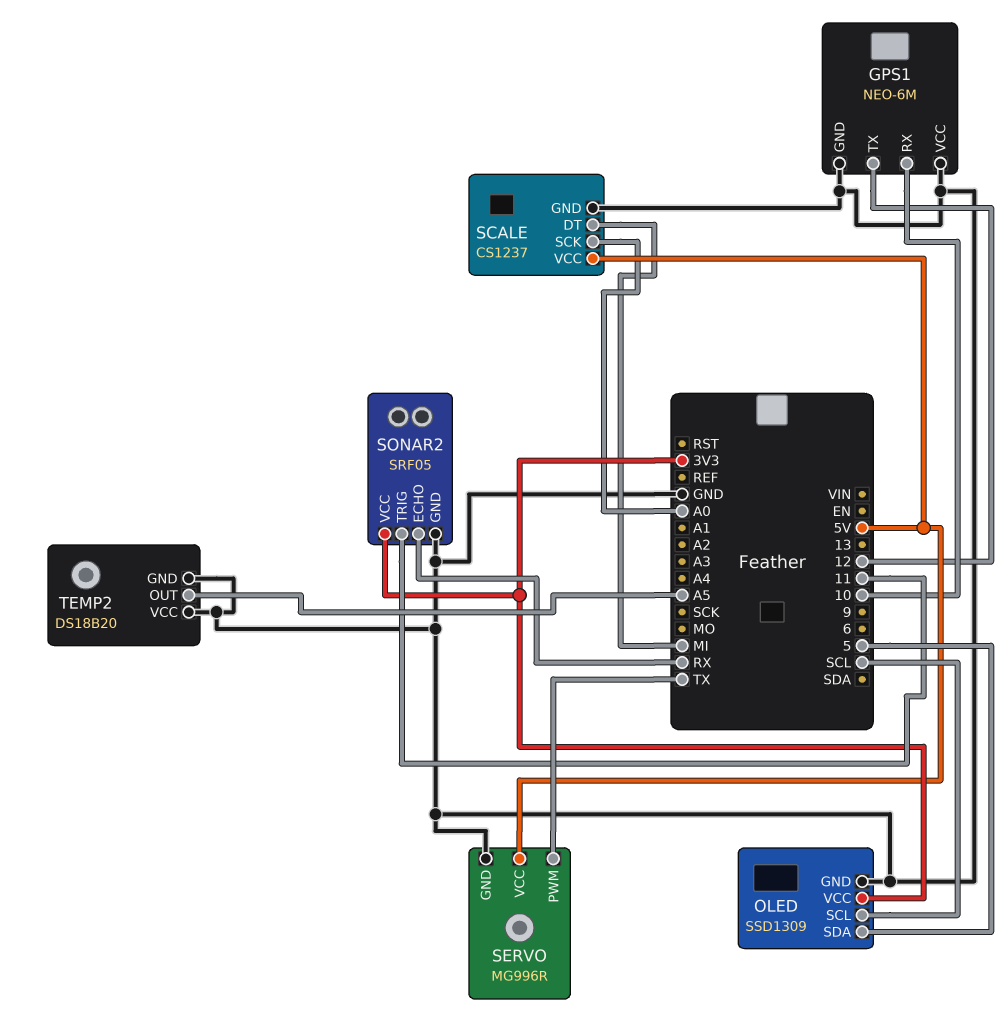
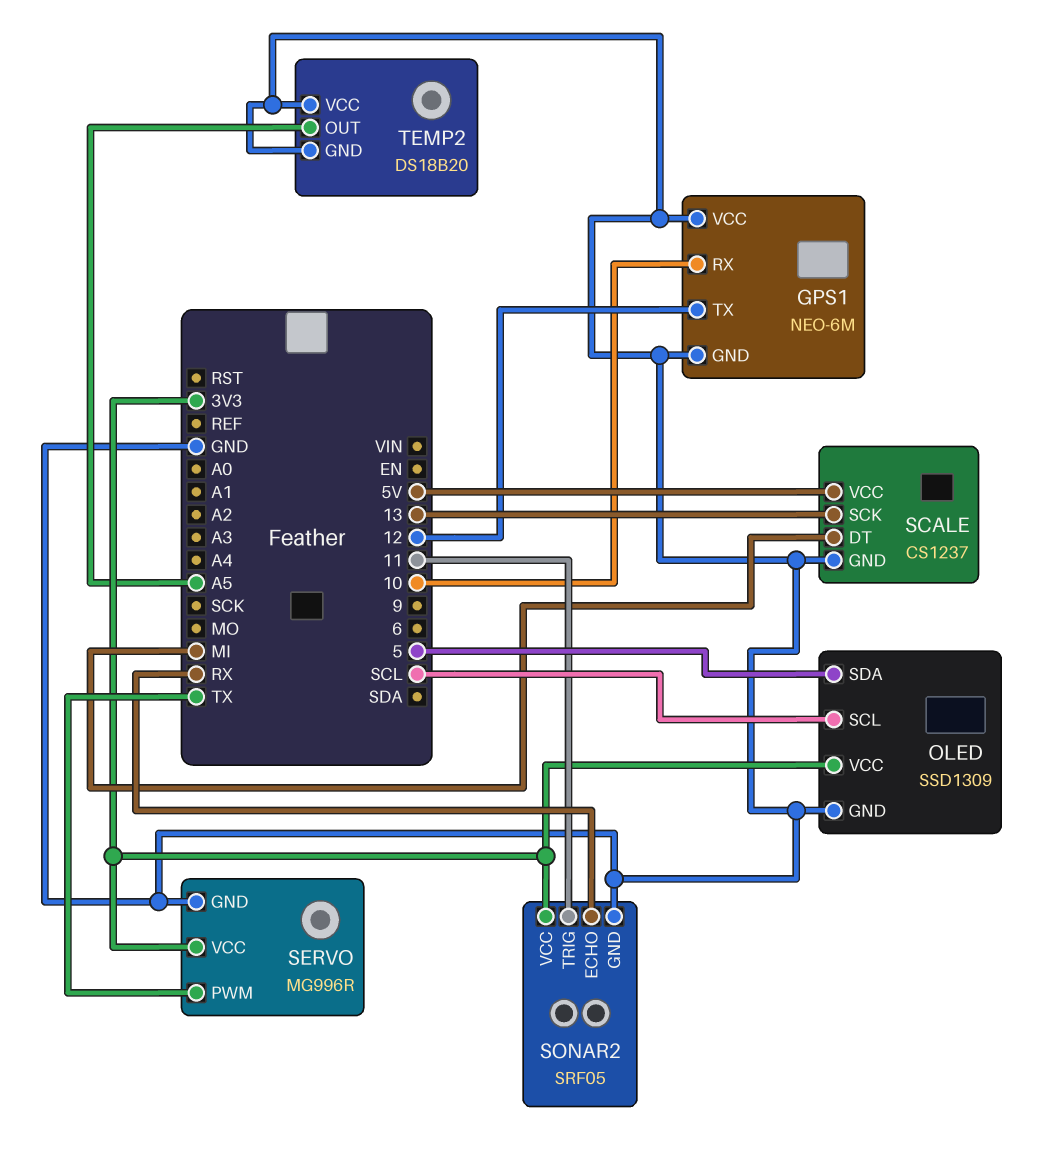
SCALE pin SCK: A0 -> 13
SERVO pin VCC: 5V -> 3V3

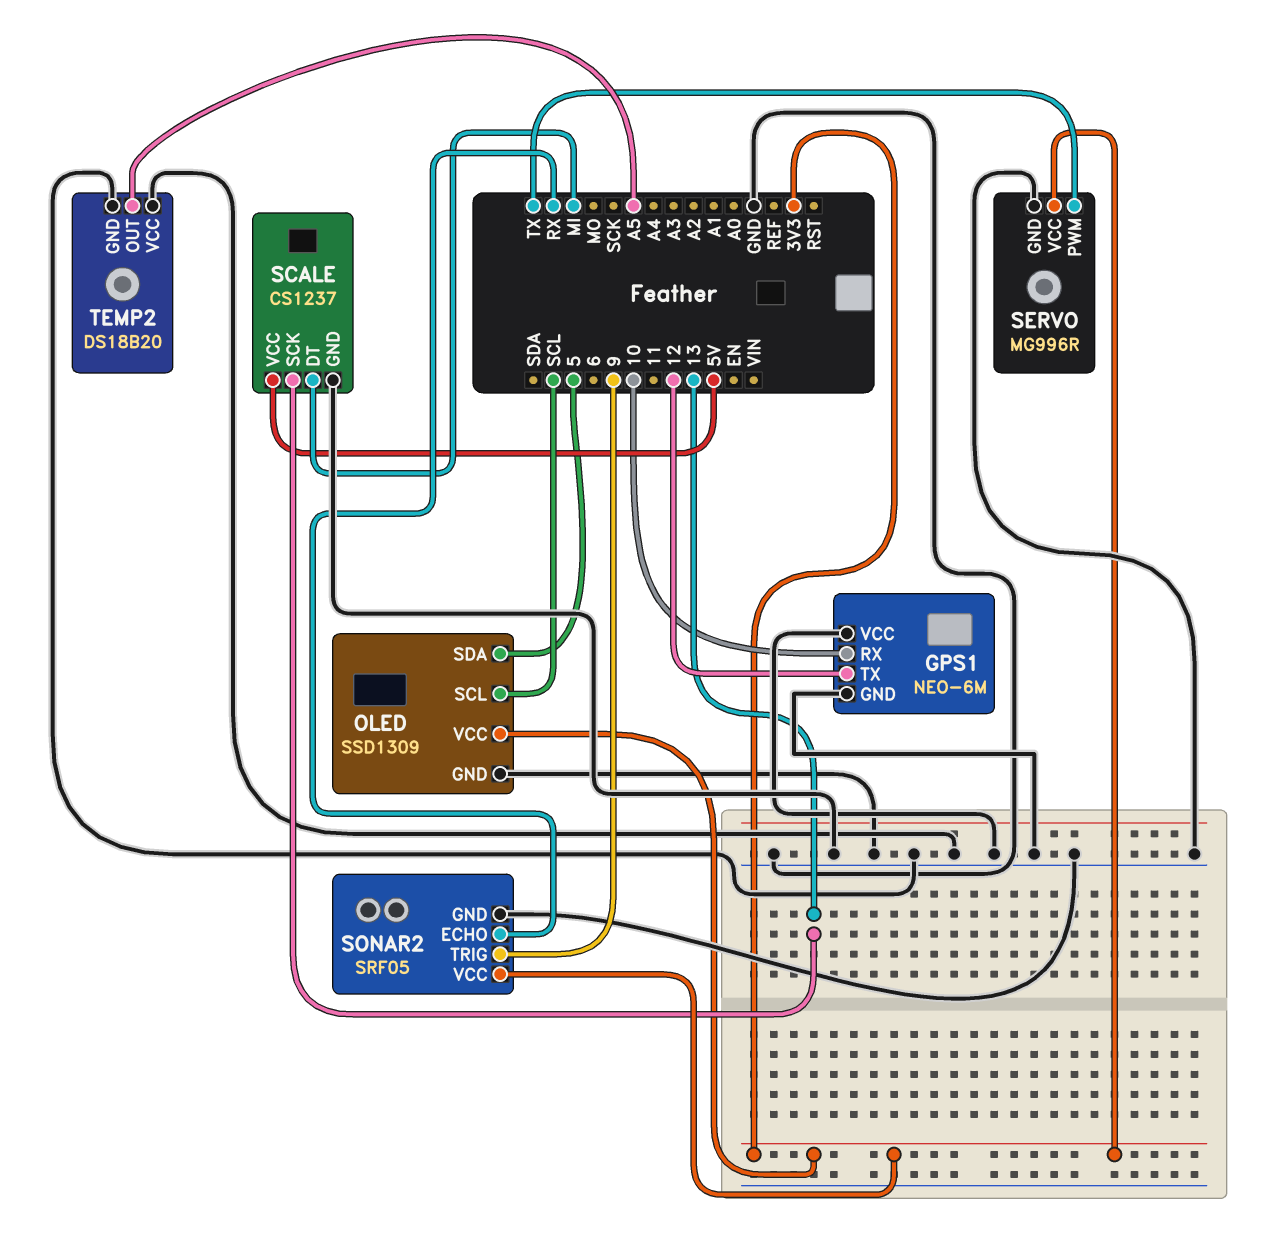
SONAR2 pin TRIG: 11 -> 9

